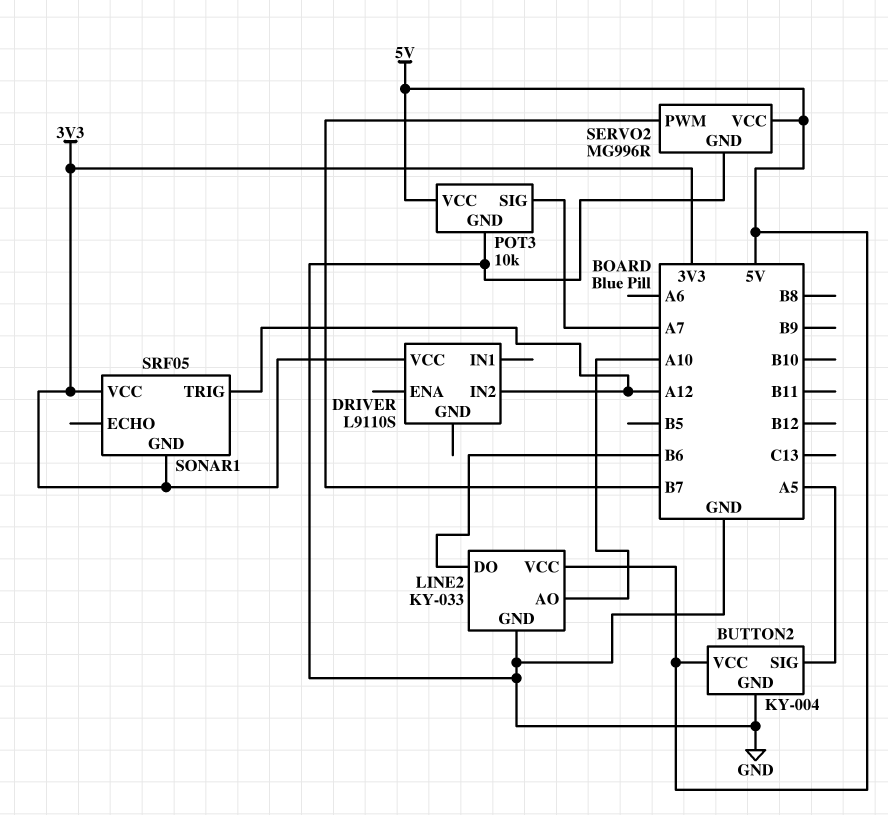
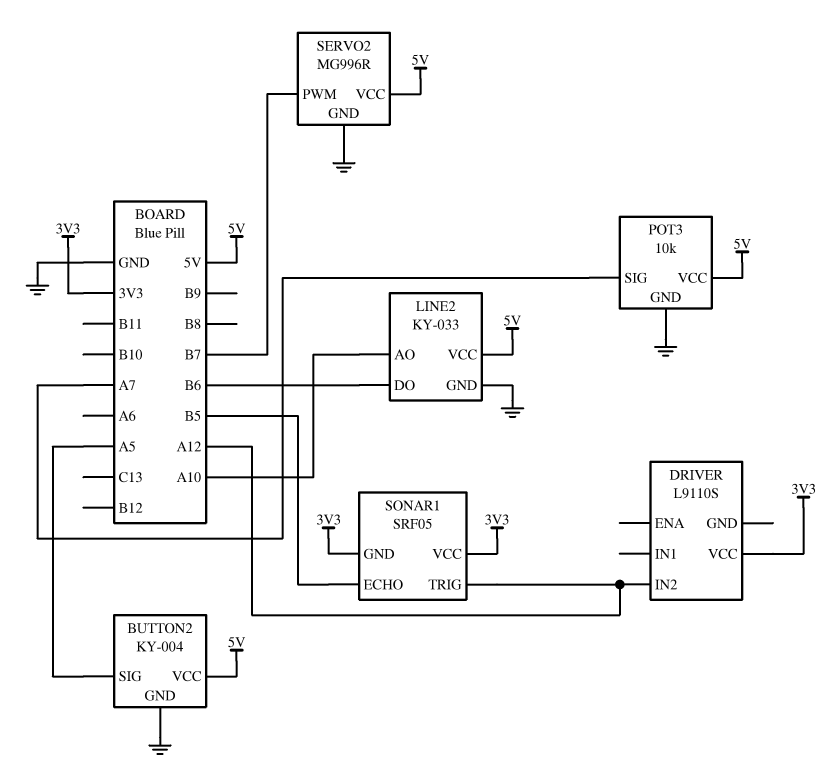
SONAR1 pin ECHO: none -> B5

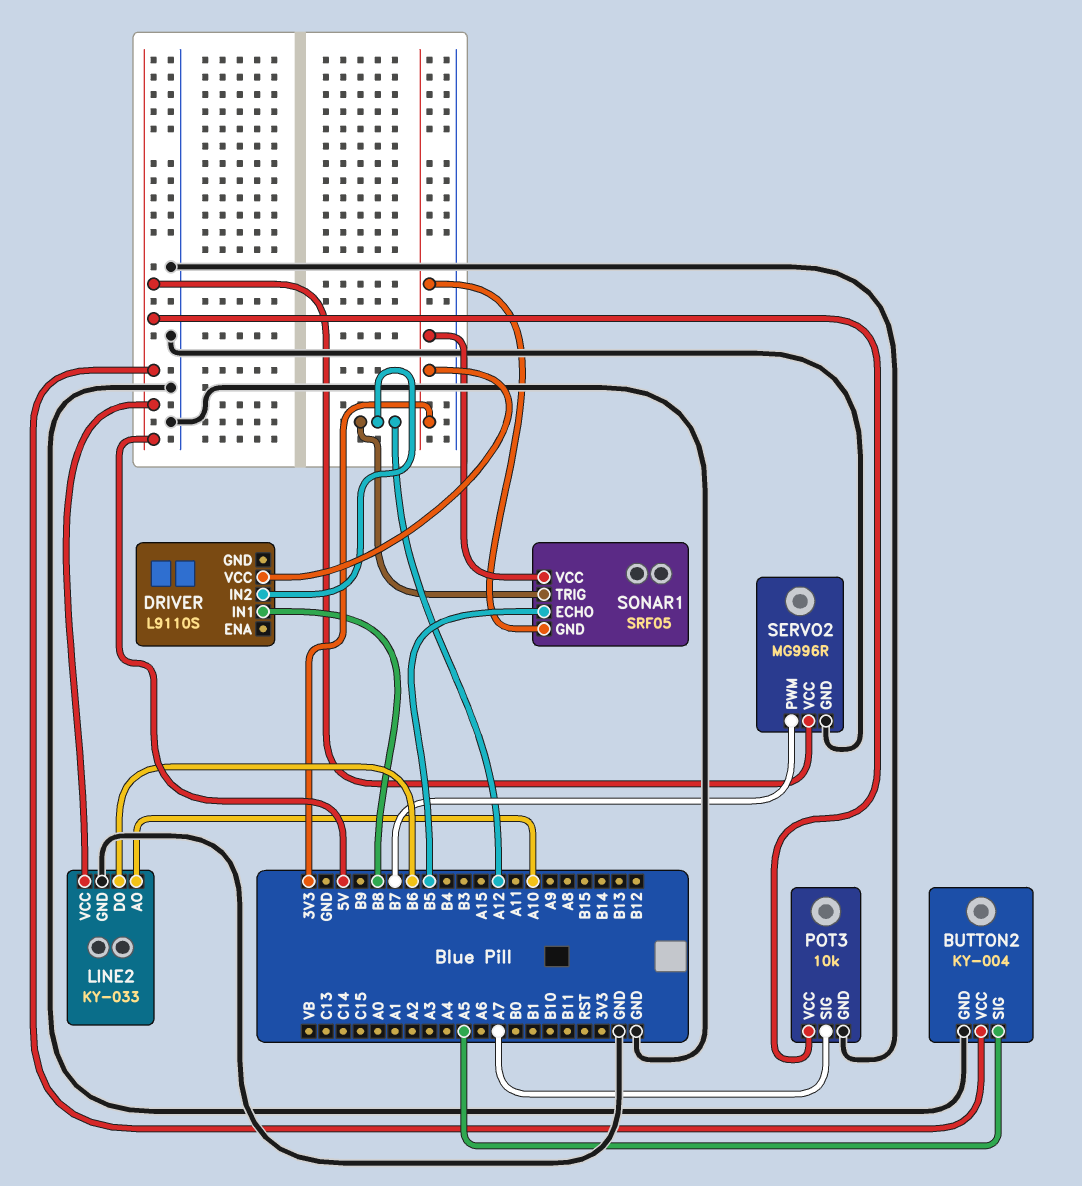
DRIVER pin IN1: none -> B8

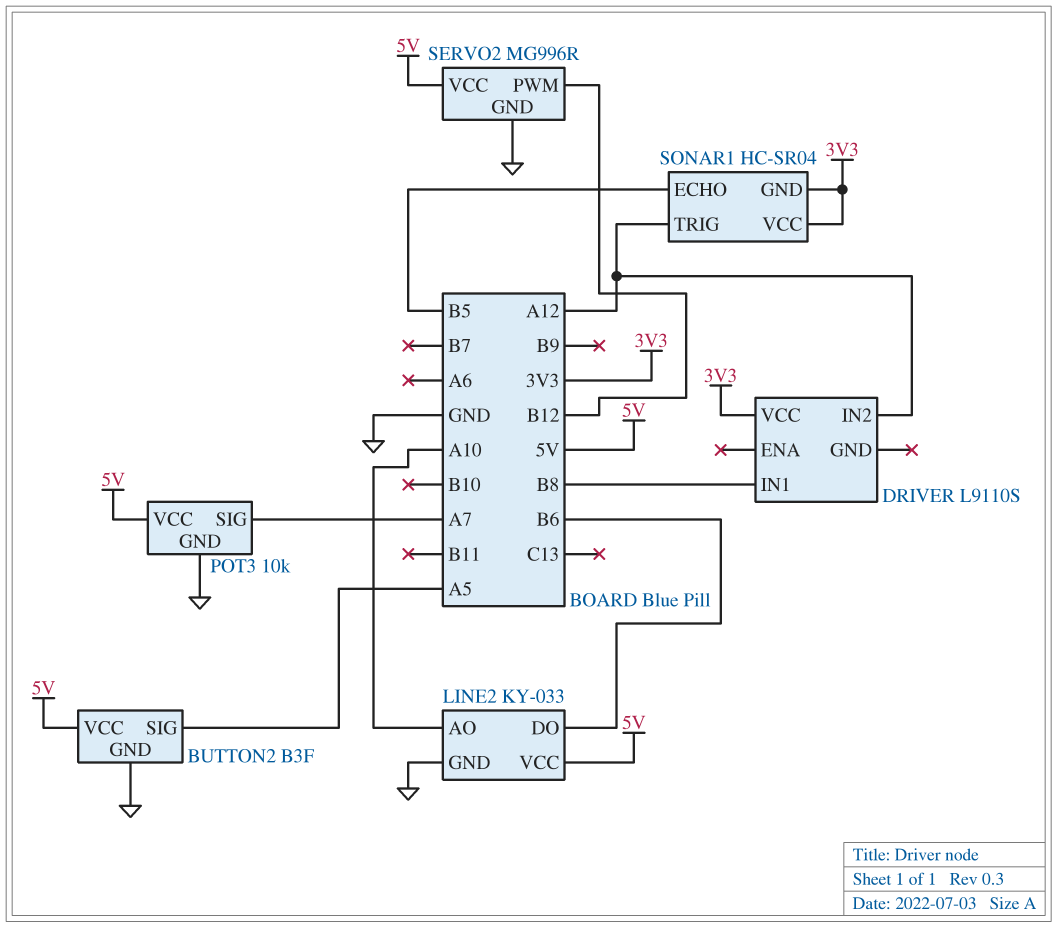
BUTTON2: KY-004 -> B3F
SERVO2 pin PWM: B7 -> B12
SONAR1: SRF05 -> HC-SR04

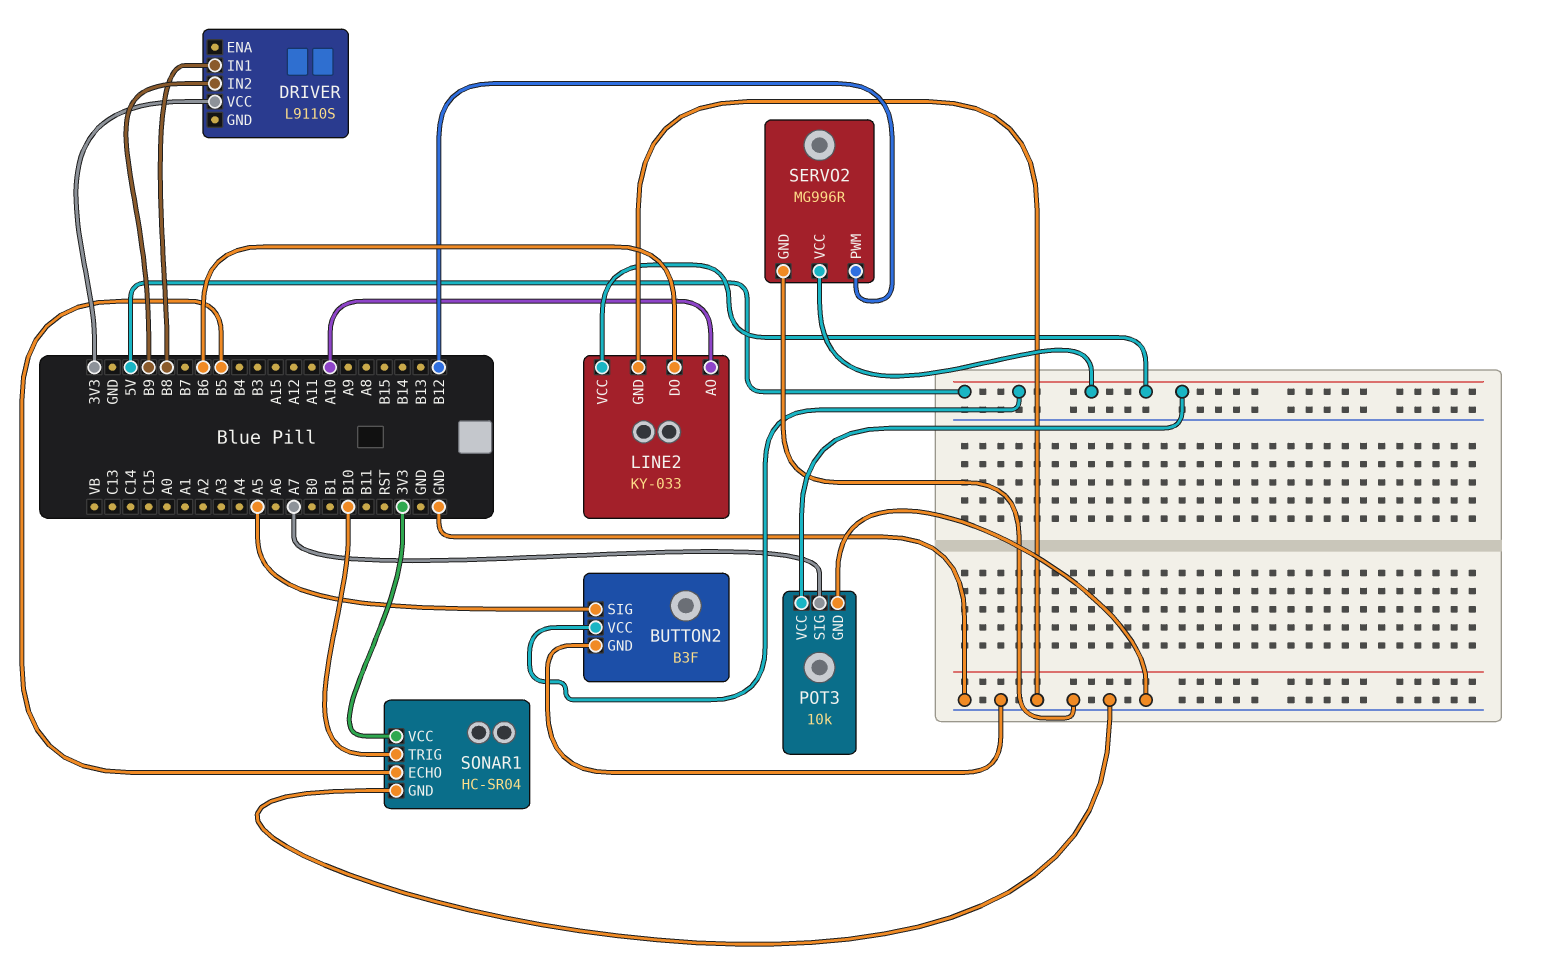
DRIVER pin IN2: A12 -> B9
SONAR1 pin GND: 3V3 -> GND
SONAR1 pin TRIG: A12 -> B10

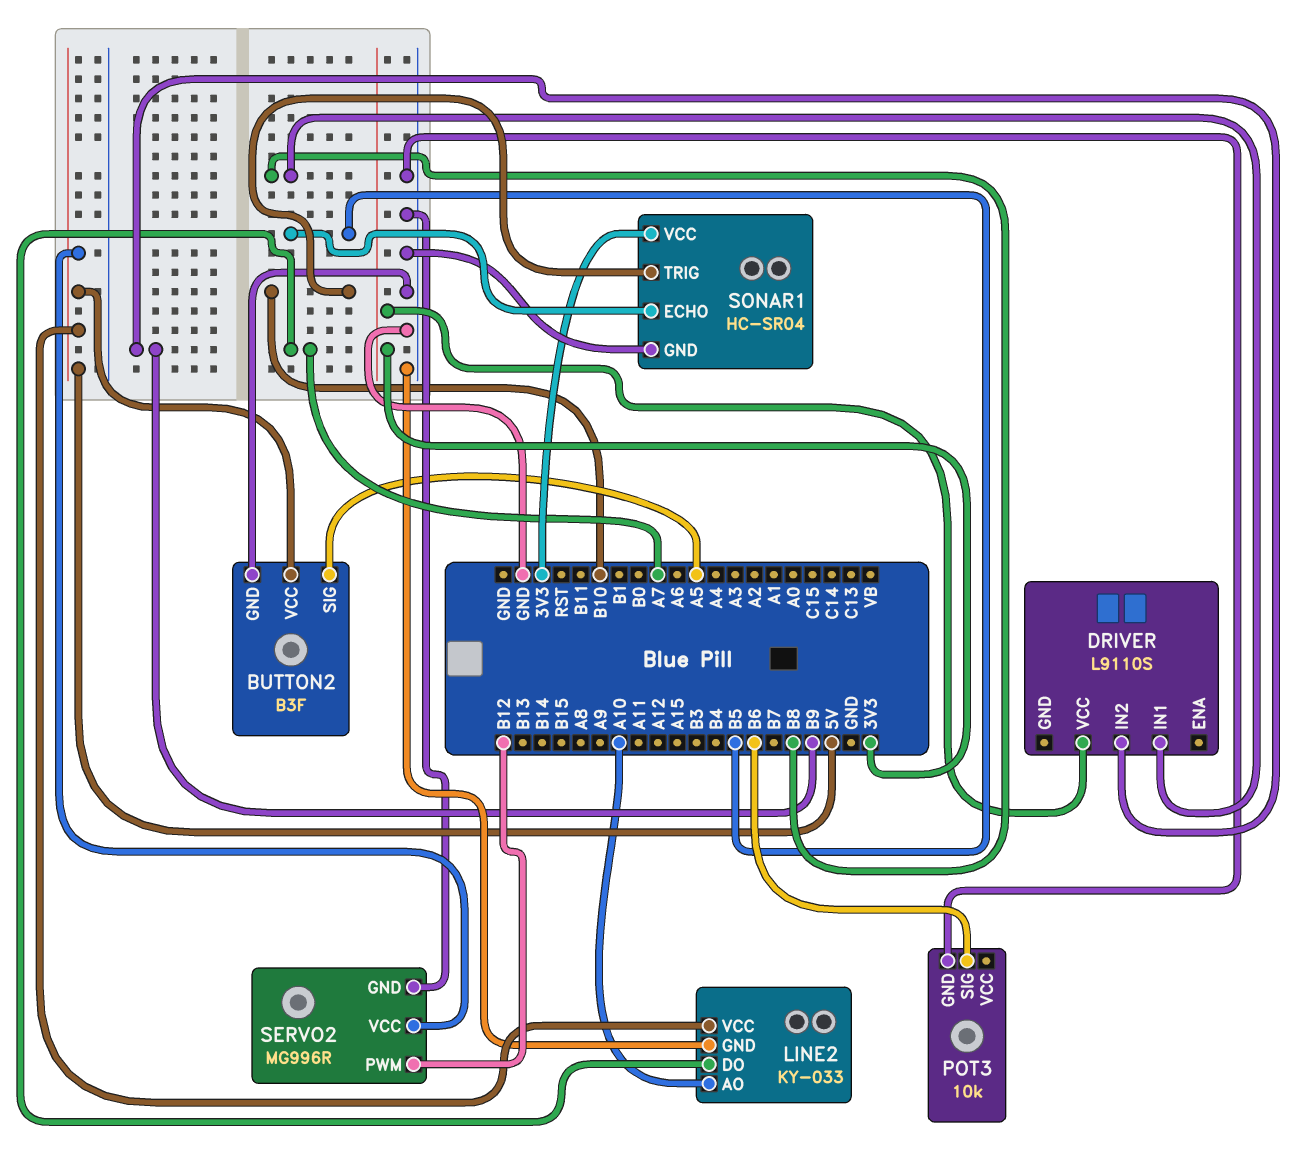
LINE2 pin DO: B6 -> A7
POT3 pin SIG: A7 -> B6
POT3 pin VCC: 5V -> none

